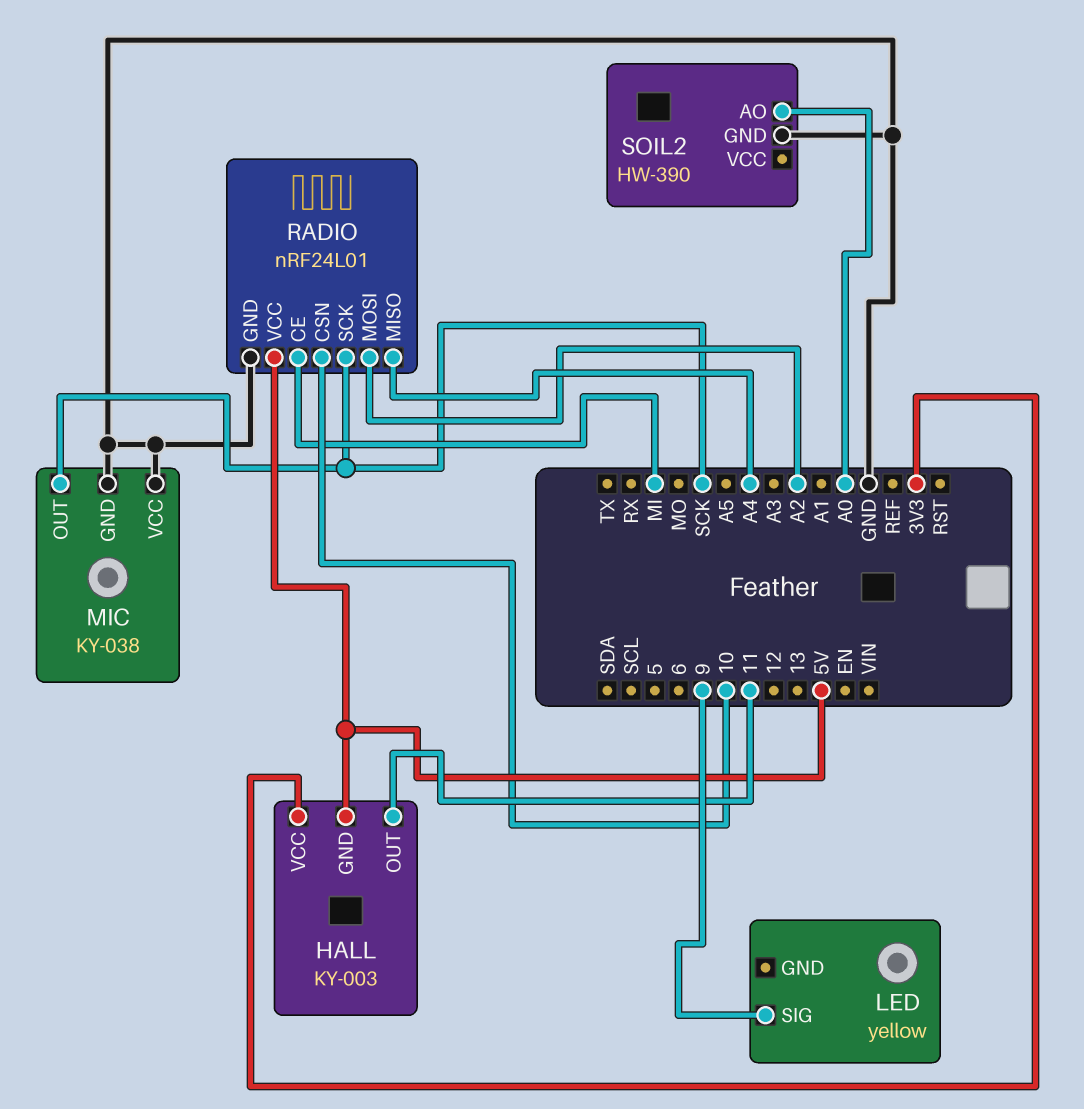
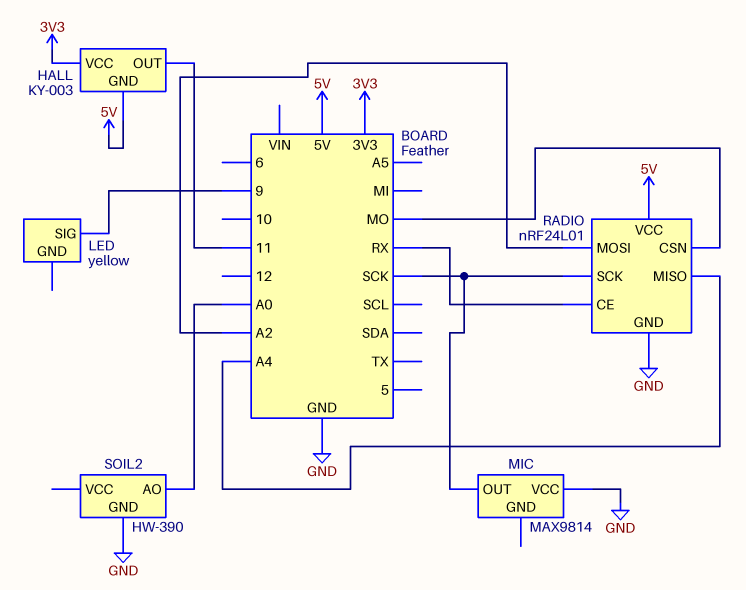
MIC: KY-038 -> MAX9814
MIC pin GND: GND -> none
RADIO pin CE: MI -> RX
RADIO pin CSN: 10 -> MO

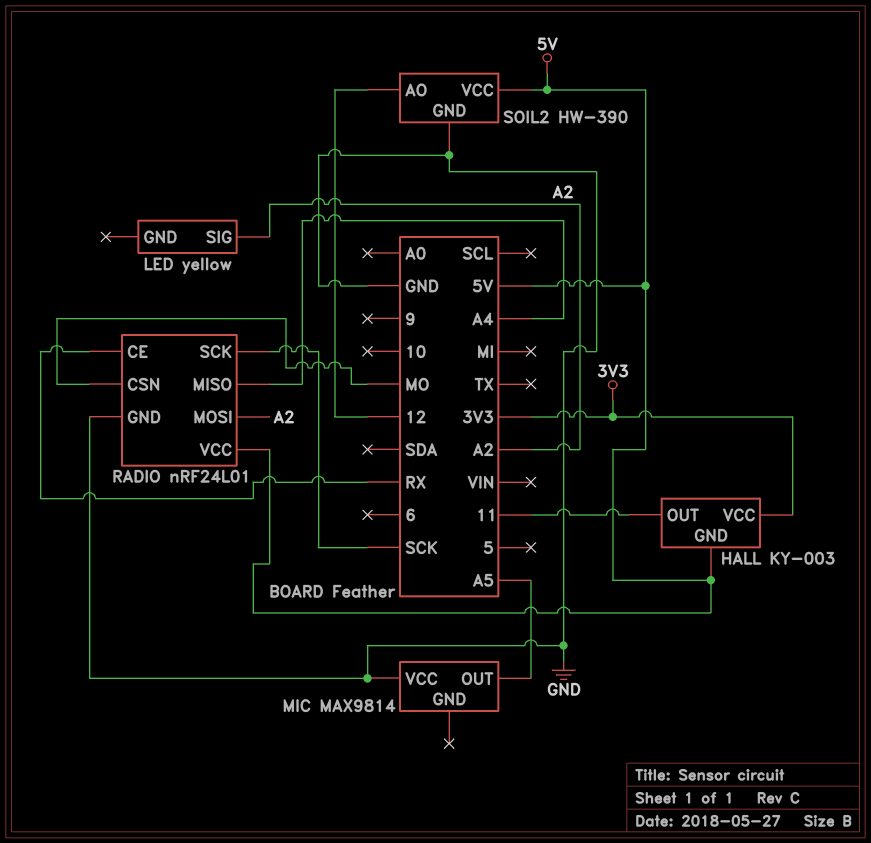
LED pin SIG: 9 -> A2
MIC pin OUT: SCK -> A5
SOIL2 pin AO: A0 -> 12
SOIL2 pin VCC: none -> 5V

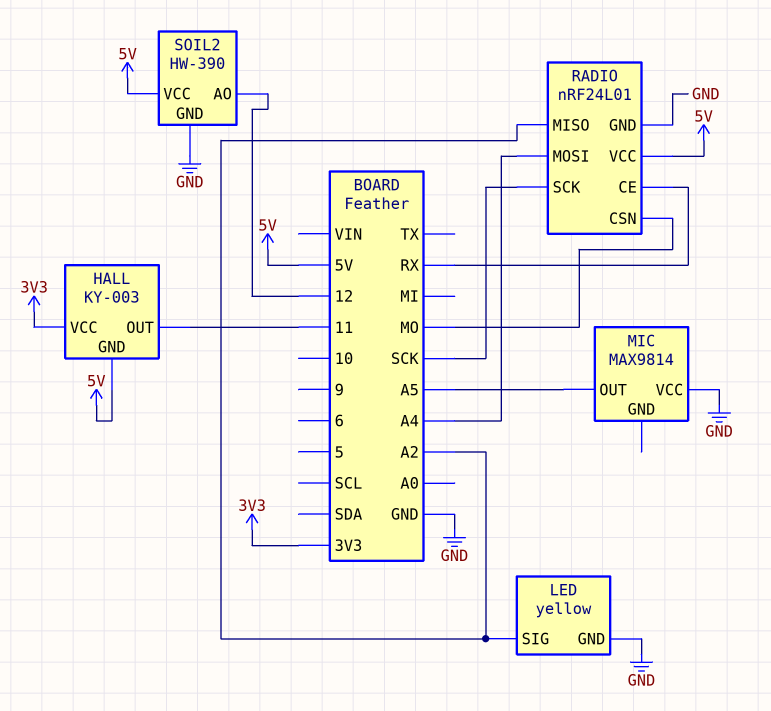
LED pin GND: none -> GND
RADIO pin MISO: A4 -> A2
RADIO pin MOSI: A2 -> A4

